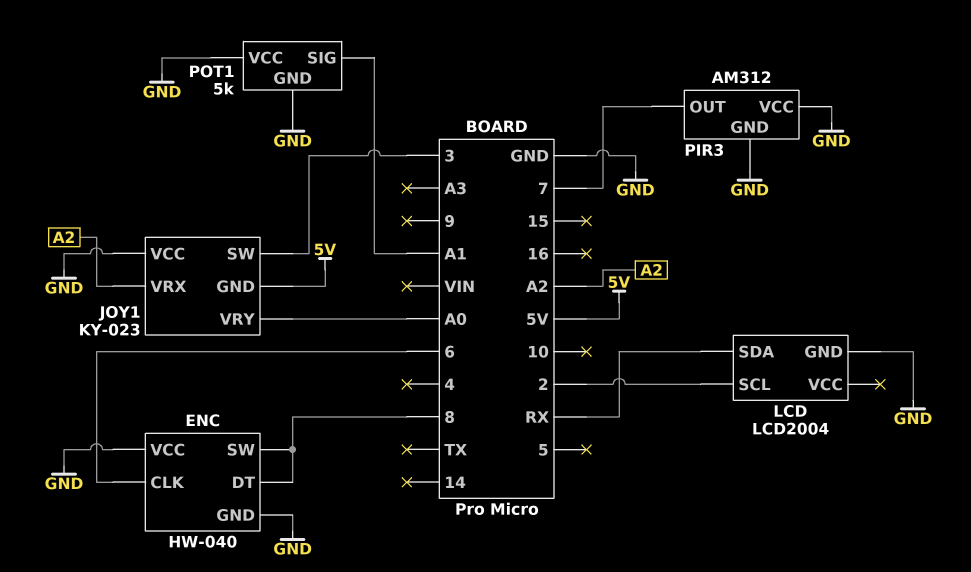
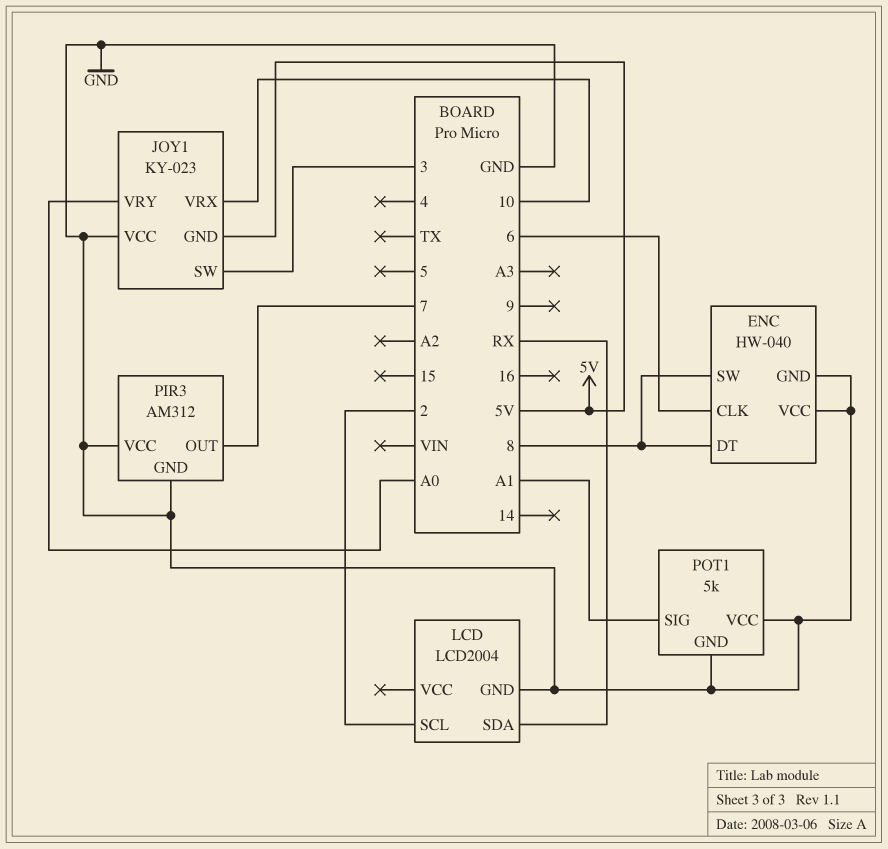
JOY1 pin VRX: A2 -> 10

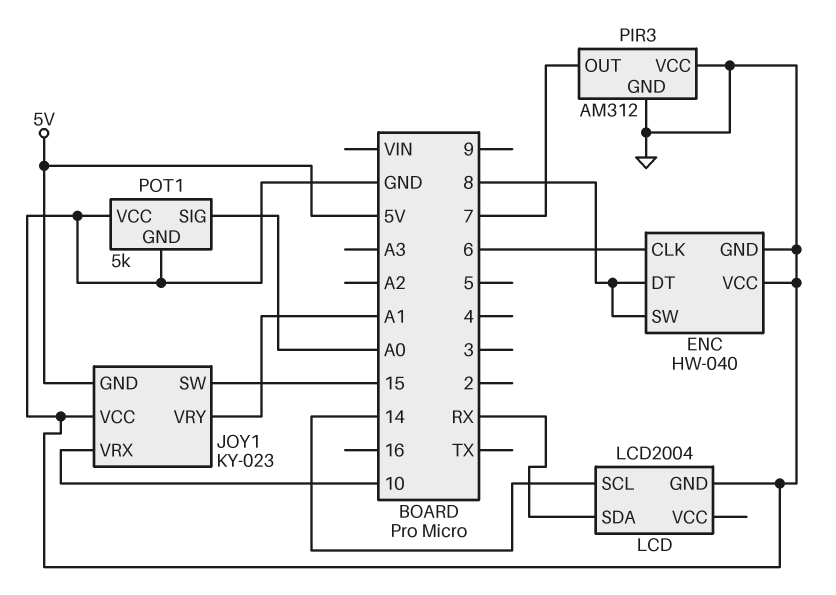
JOY1 pin SW: 3 -> 15
JOY1 pin VRY: A0 -> A1
LCD pin SCL: 2 -> 14
POT1 pin SIG: A1 -> A0

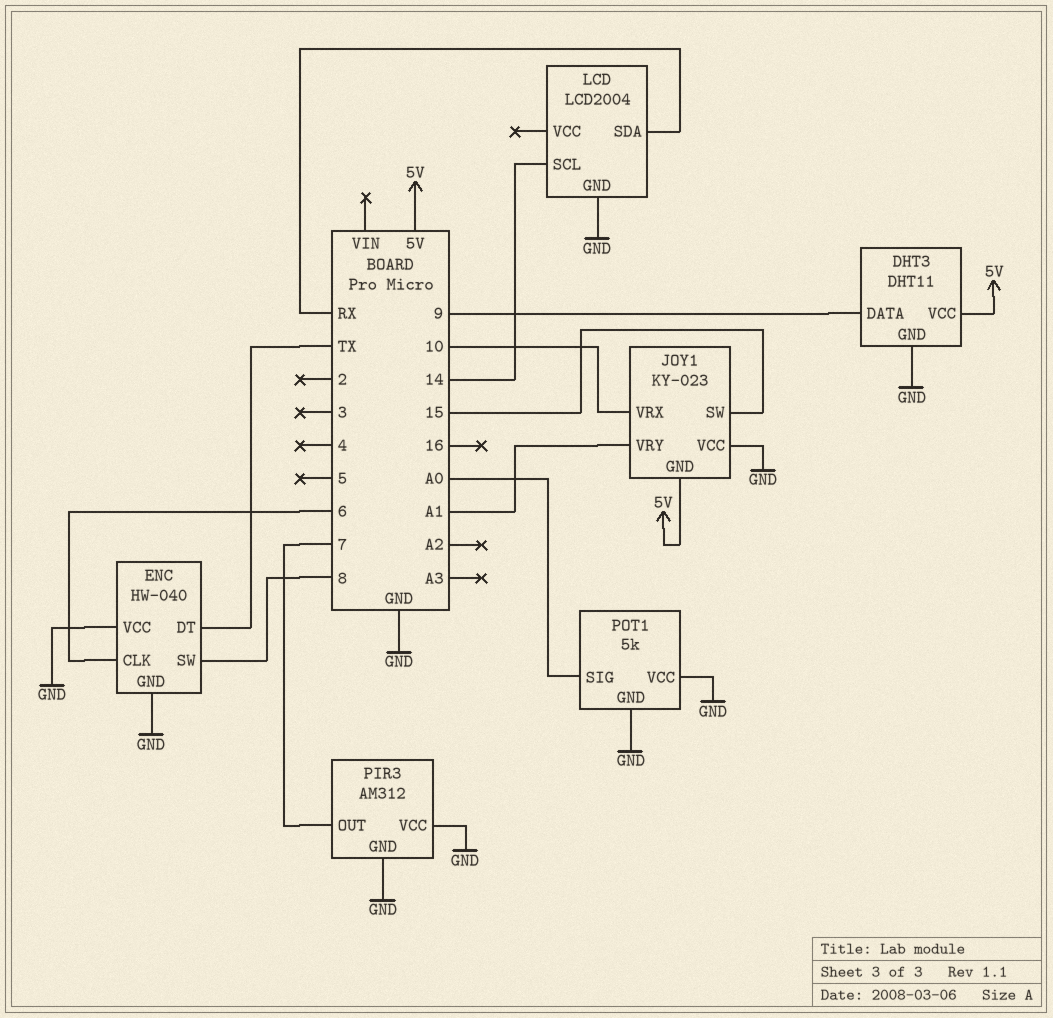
DHT3: none -> DHT11
DHT3 pin DATA: none -> 9
DHT3 pin GND: none -> GND
DHT3 pin VCC: none -> 5V
ENC pin DT: 8 -> TX

